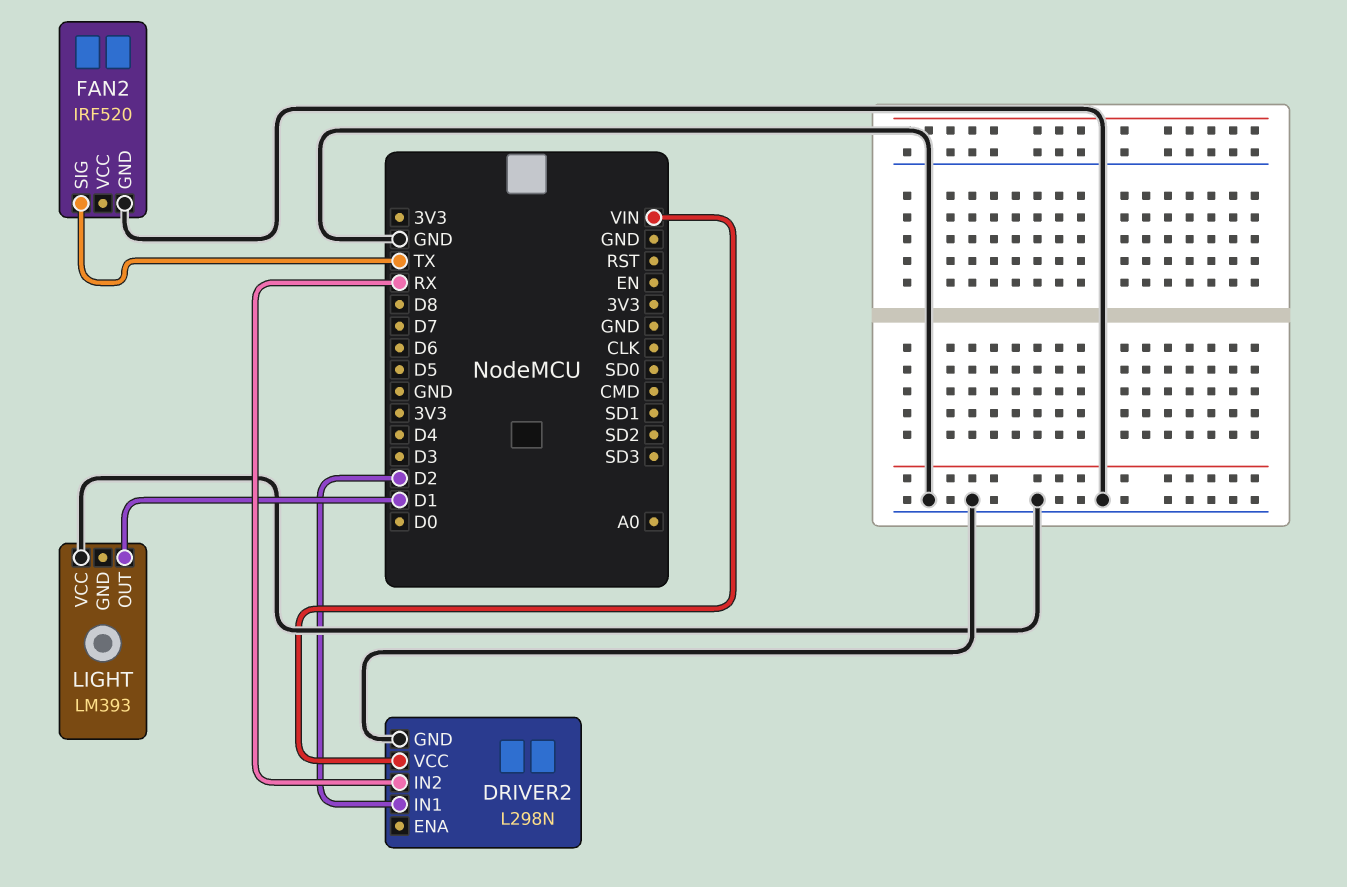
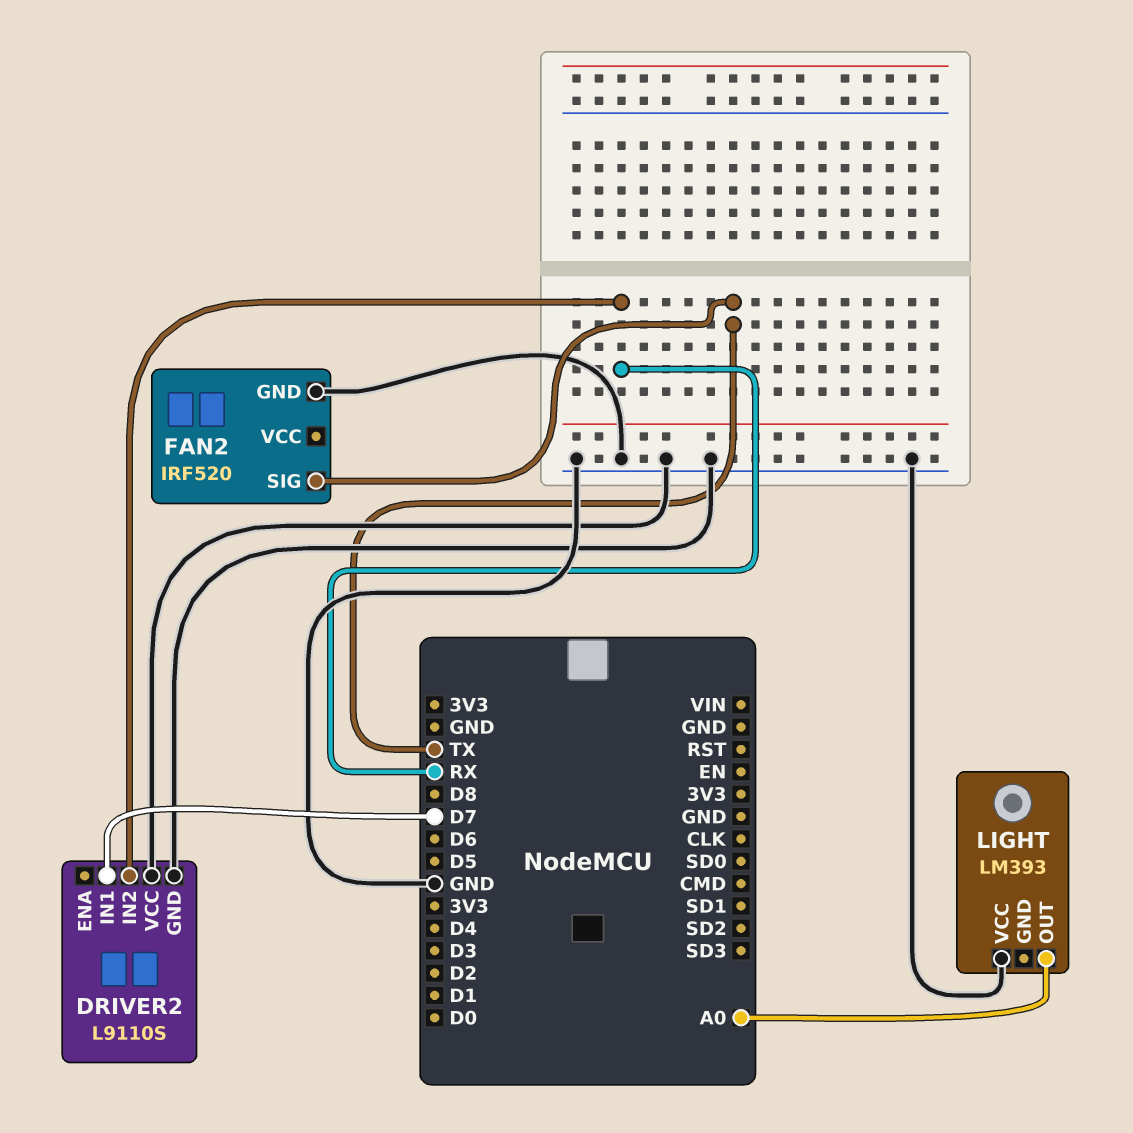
DRIVER2: L298N -> L9110S
DRIVER2 pin IN1: D2 -> D7
DRIVER2 pin VCC: VIN -> GND
LIGHT pin OUT: D1 -> A0

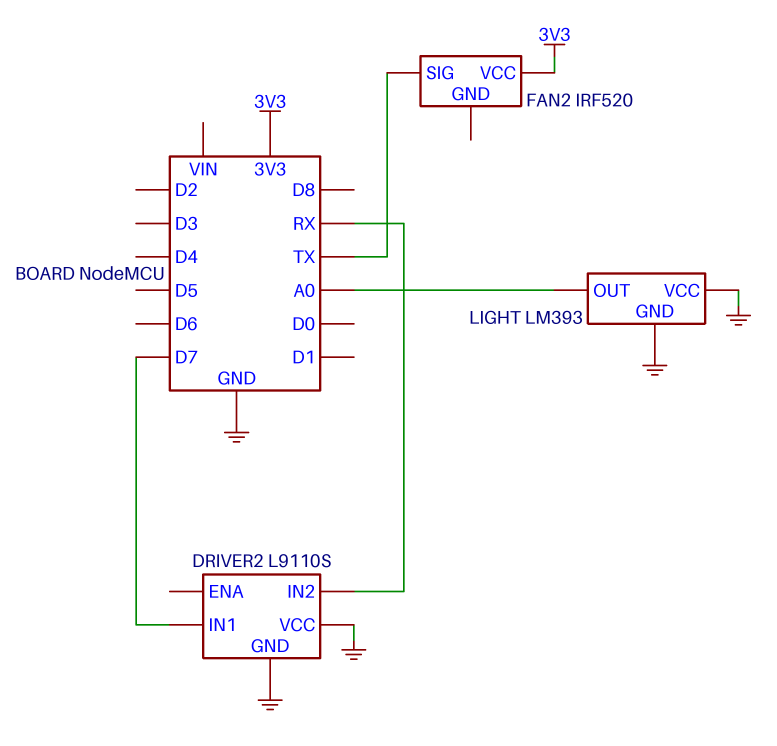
FAN2 pin GND: GND -> none
FAN2 pin VCC: none -> 3V3
LIGHT pin GND: none -> GND

